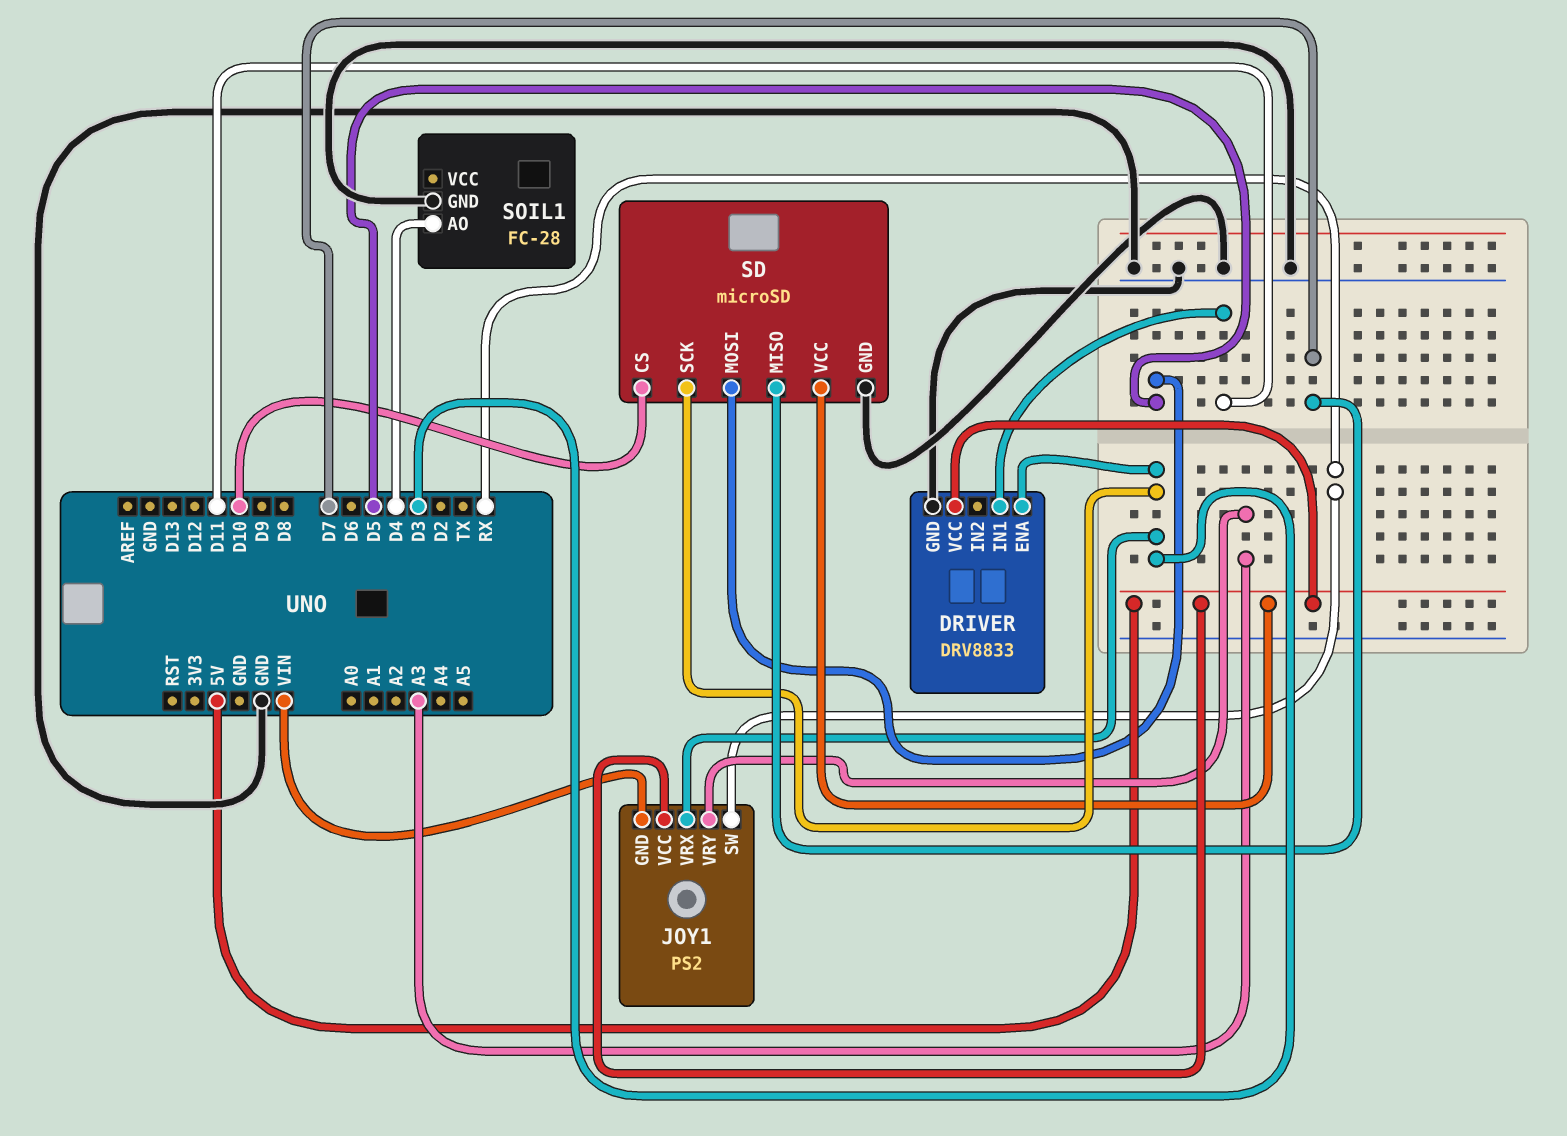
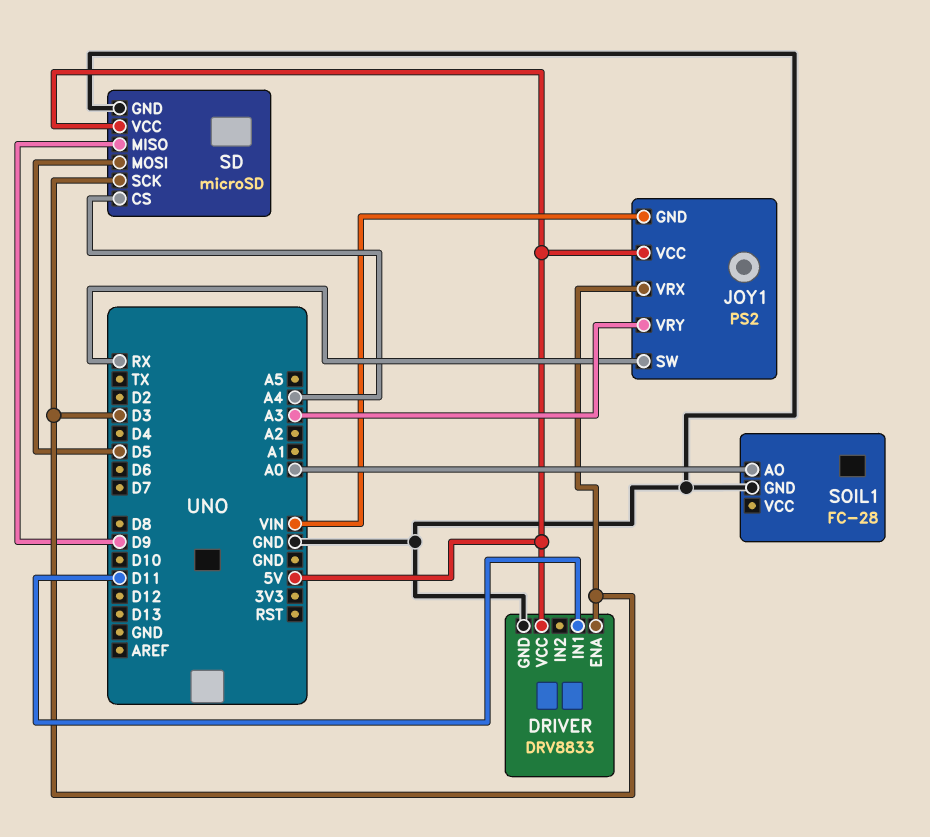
SD pin CS: D10 -> A4
SD pin MISO: D7 -> D9
SOIL1 pin AO: D4 -> A0

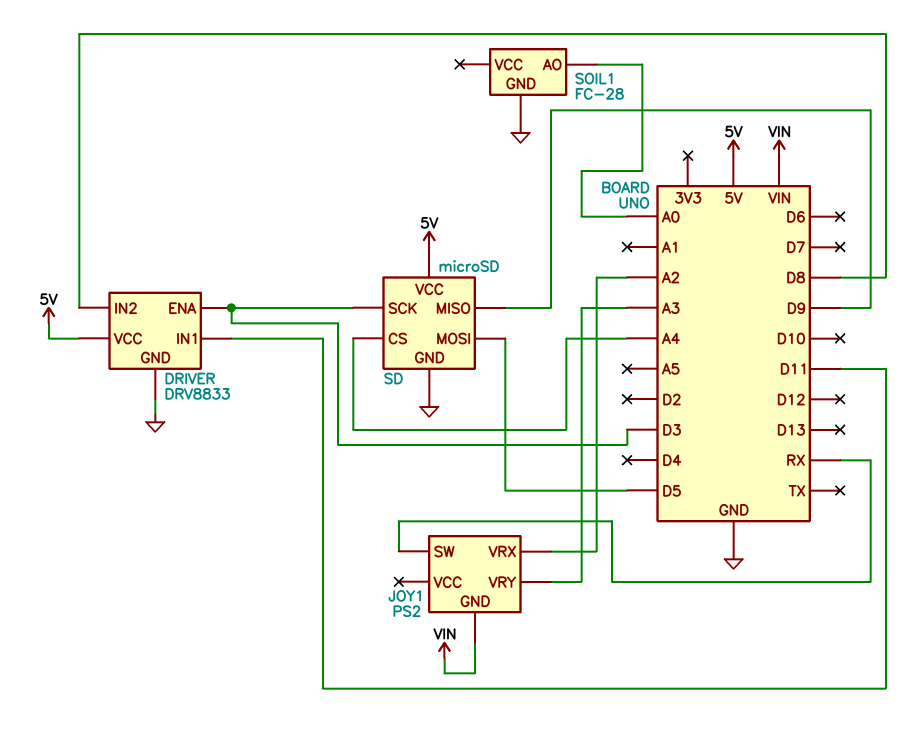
DRIVER pin IN2: none -> D8
JOY1 pin VCC: 5V -> none
JOY1 pin VRX: D3 -> A2

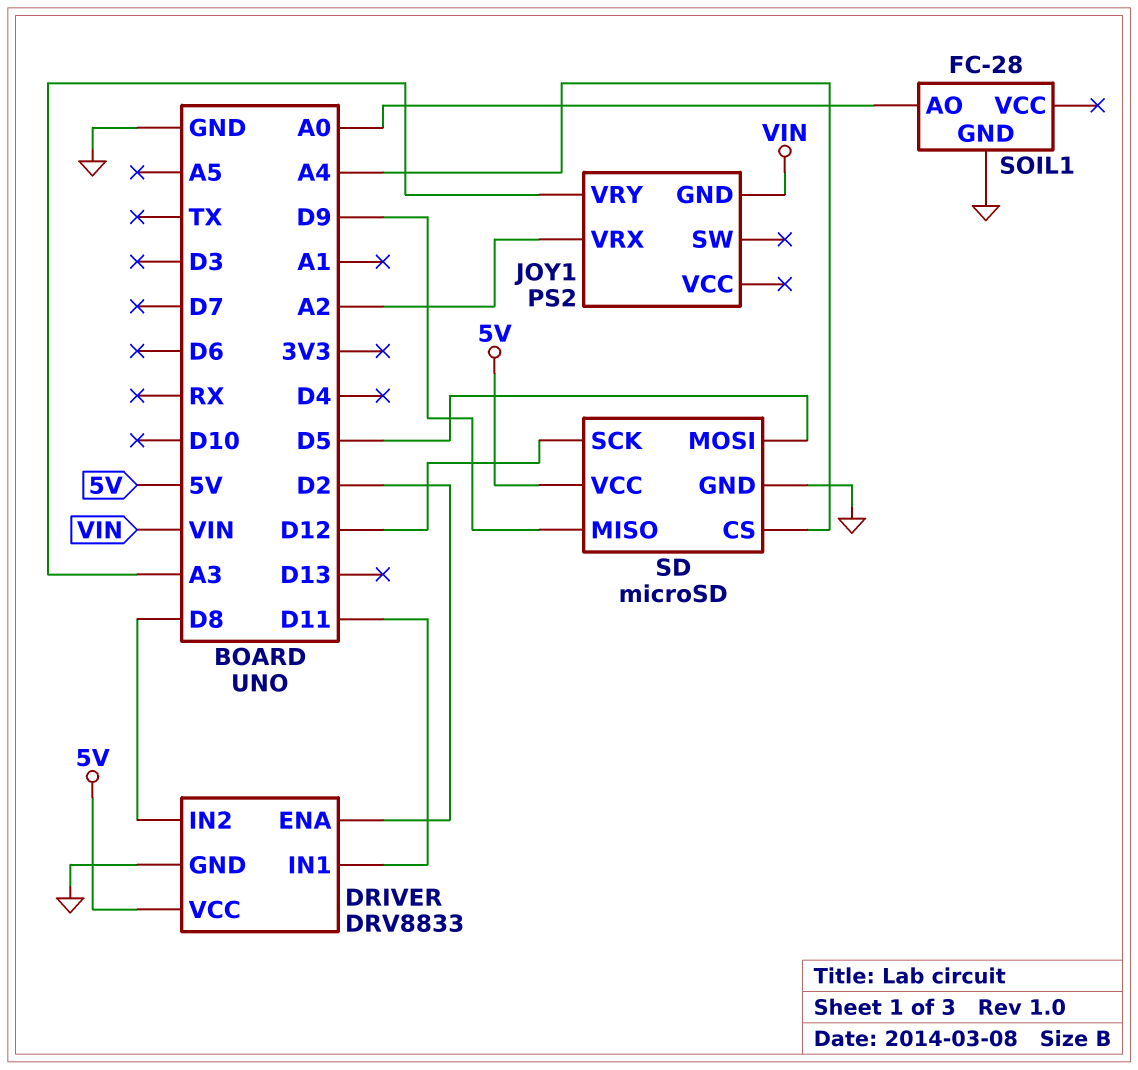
DRIVER pin ENA: D3 -> D2
JOY1 pin SW: RX -> none
SD pin SCK: D3 -> D12

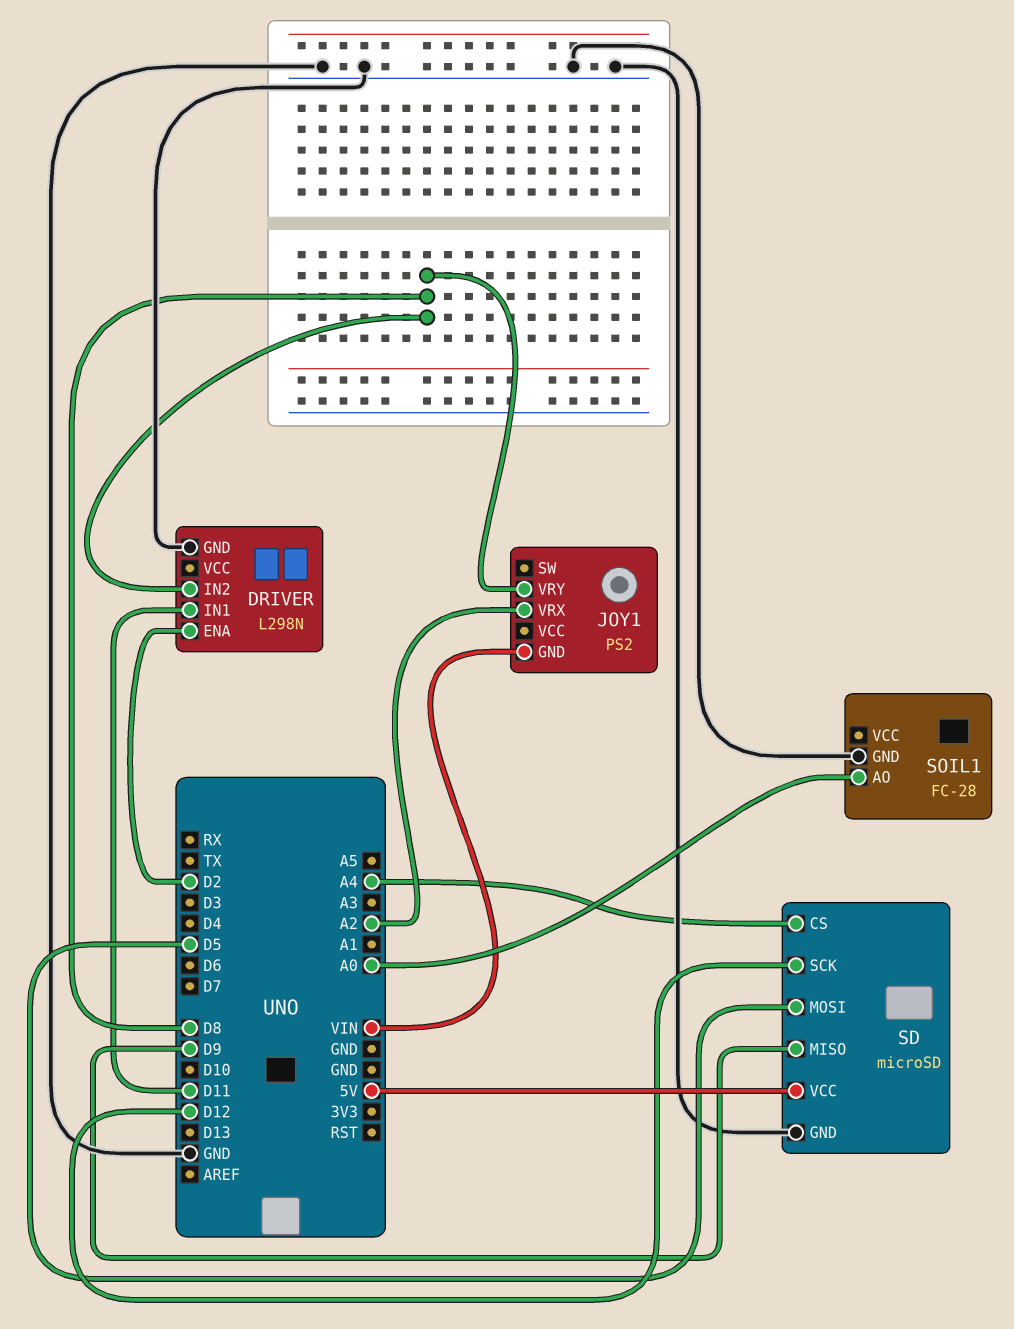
DRIVER: DRV8833 -> L298N
DRIVER pin VCC: 5V -> none
JOY1 pin VRY: A3 -> D8

